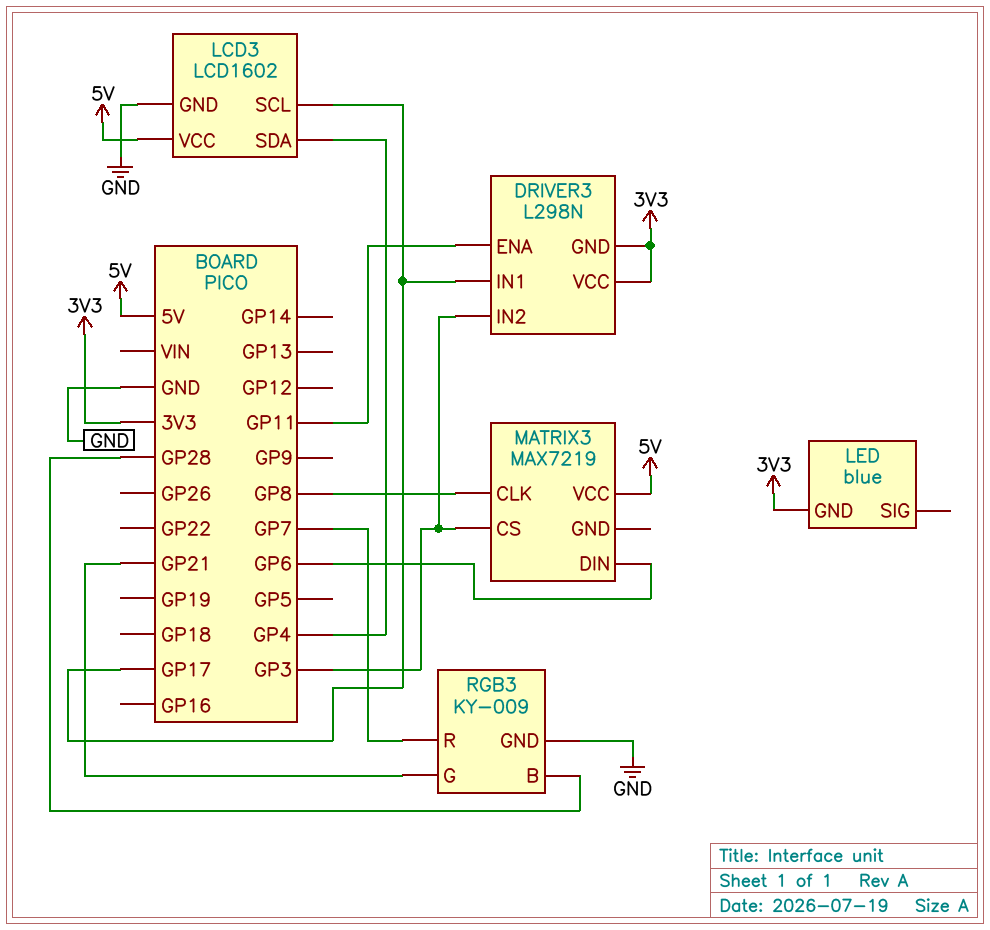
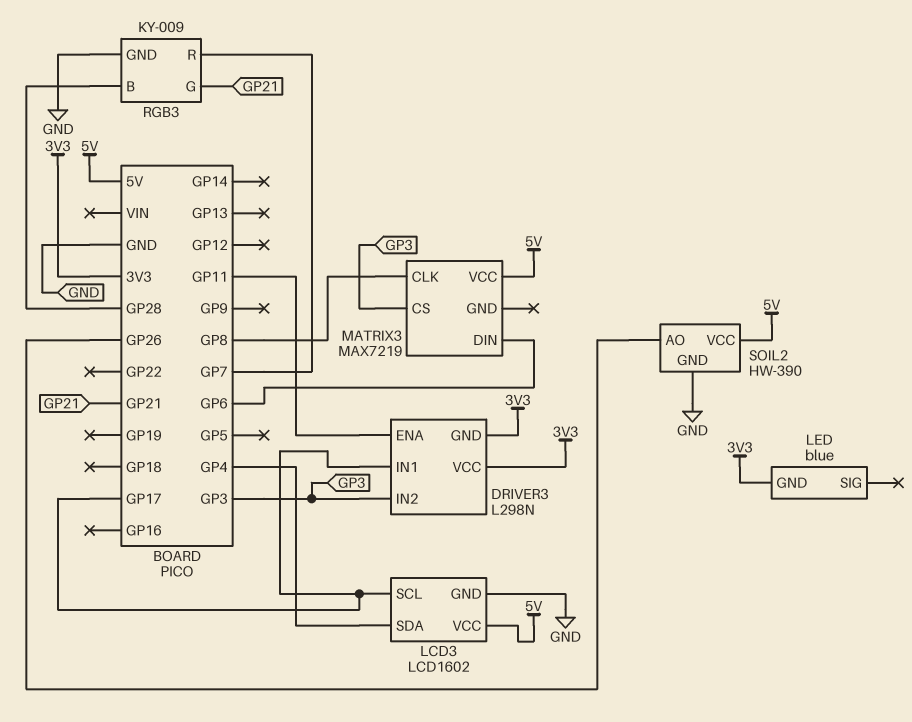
SOIL2: none -> HW-390
SOIL2 pin AO: none -> GP26
SOIL2 pin GND: none -> GND
SOIL2 pin VCC: none -> 5V

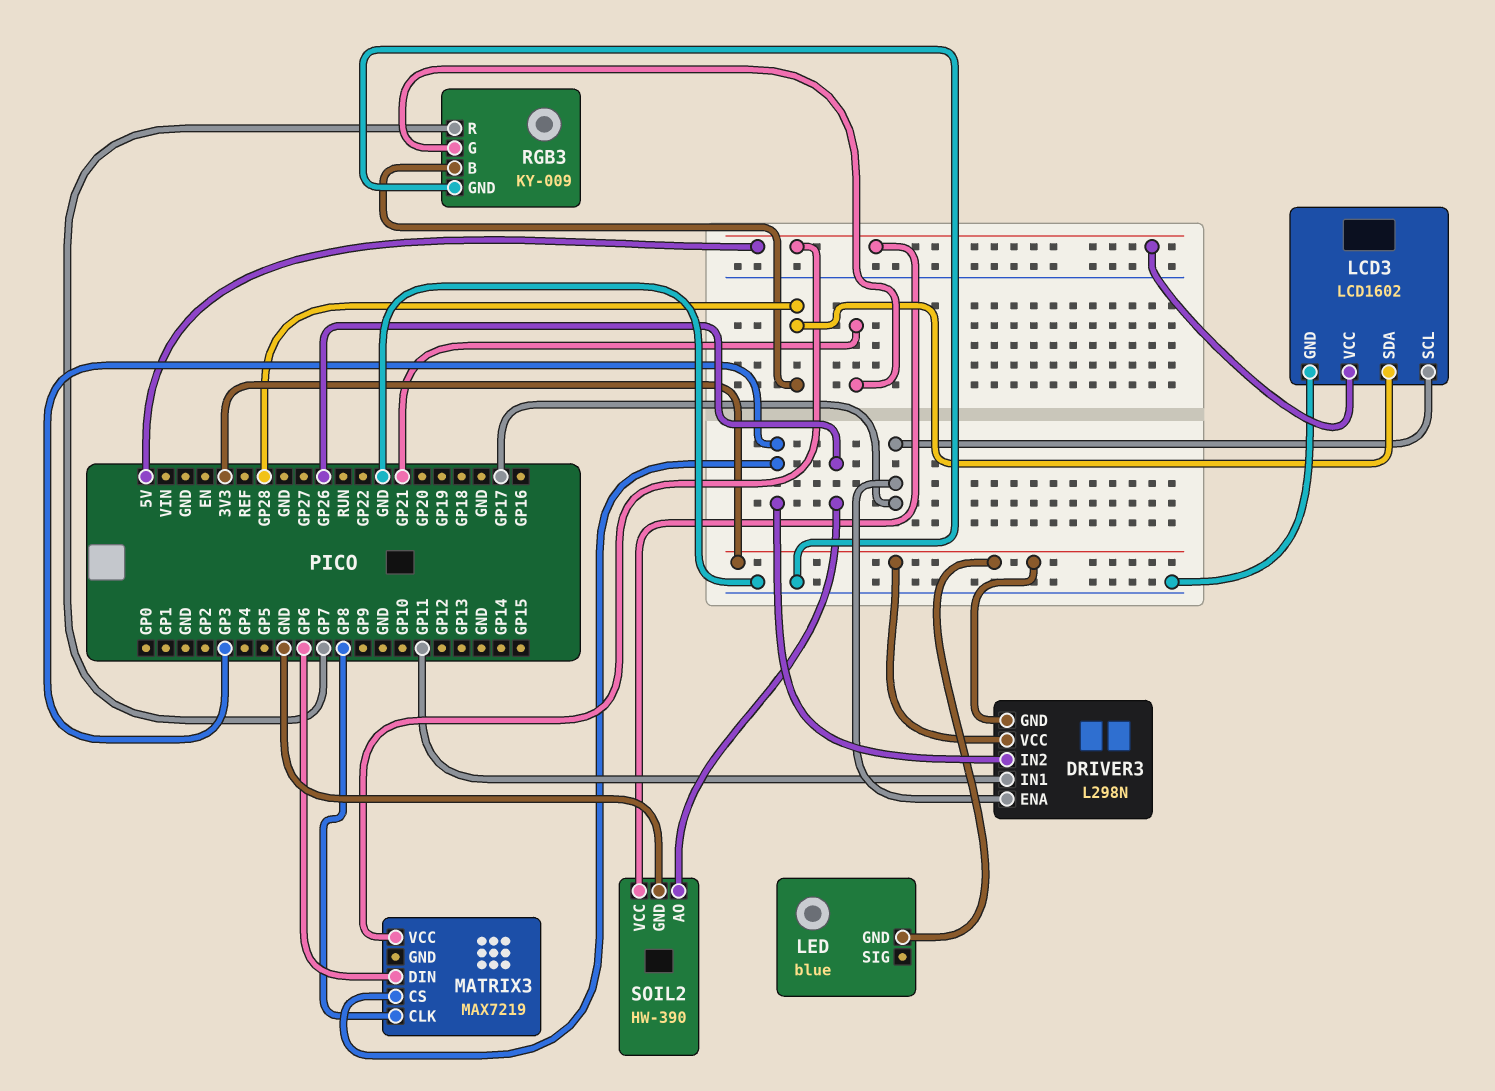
DRIVER3 pin ENA: GP11 -> GP17
DRIVER3 pin IN1: GP17 -> GP11
LCD3 pin SDA: GP4 -> GP28

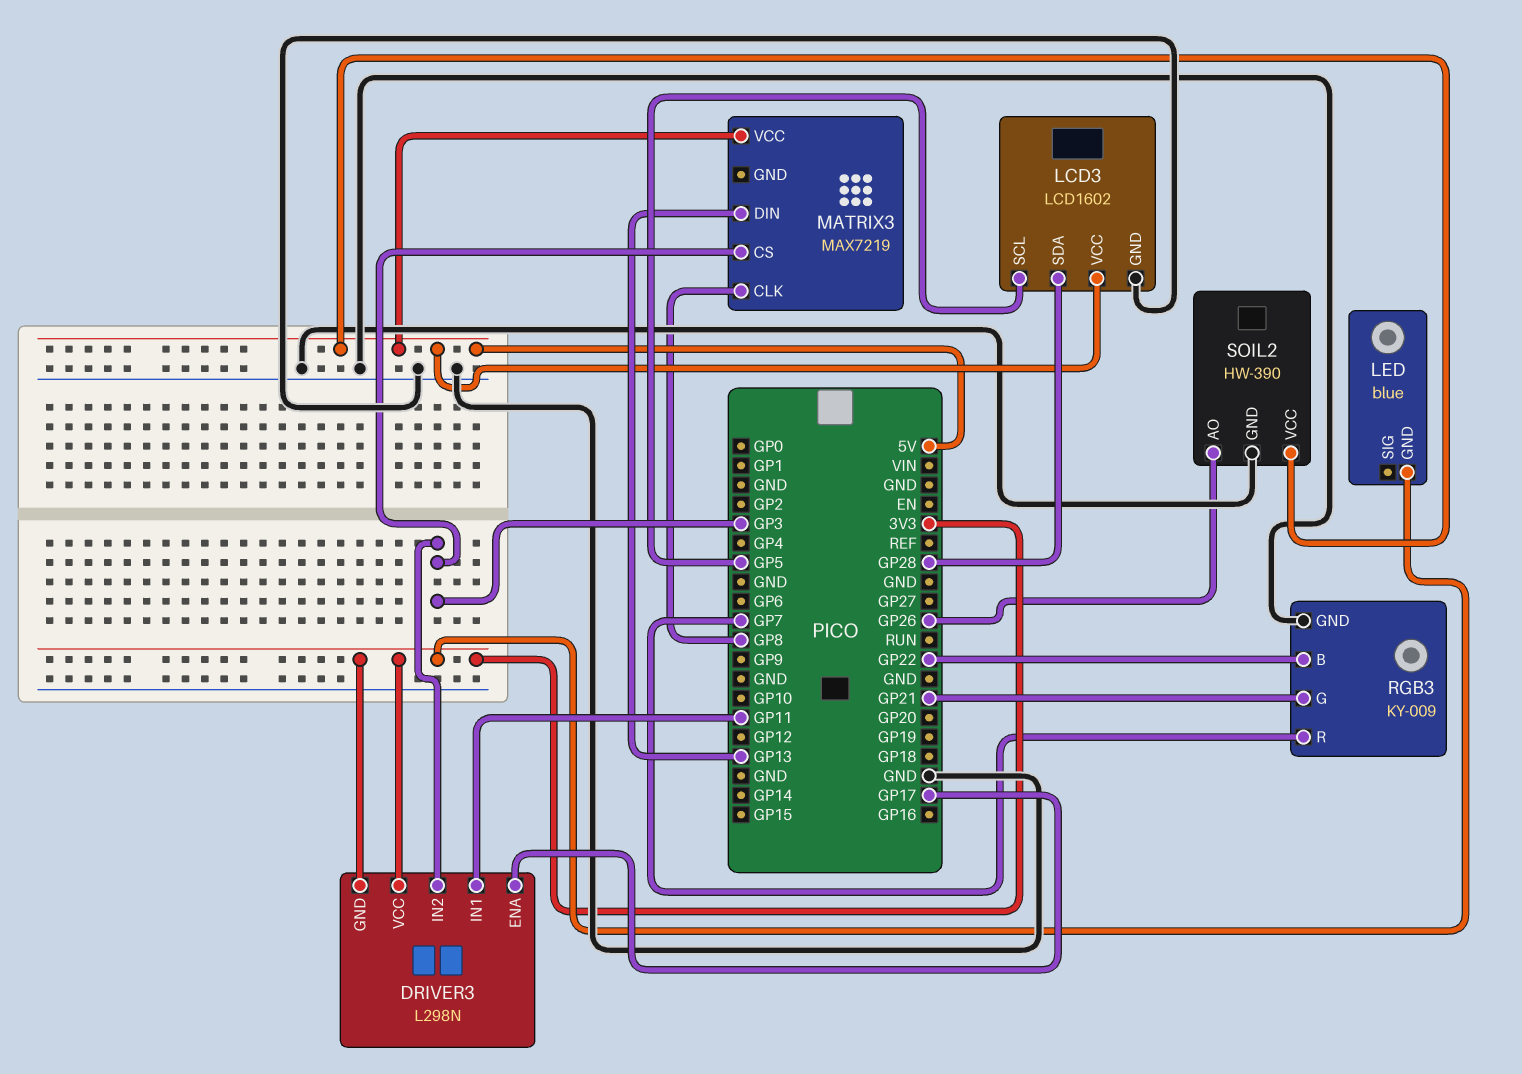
LCD3 pin SCL: GP17 -> GP5
MATRIX3 pin DIN: GP6 -> GP13
RGB3 pin B: GP28 -> GP22

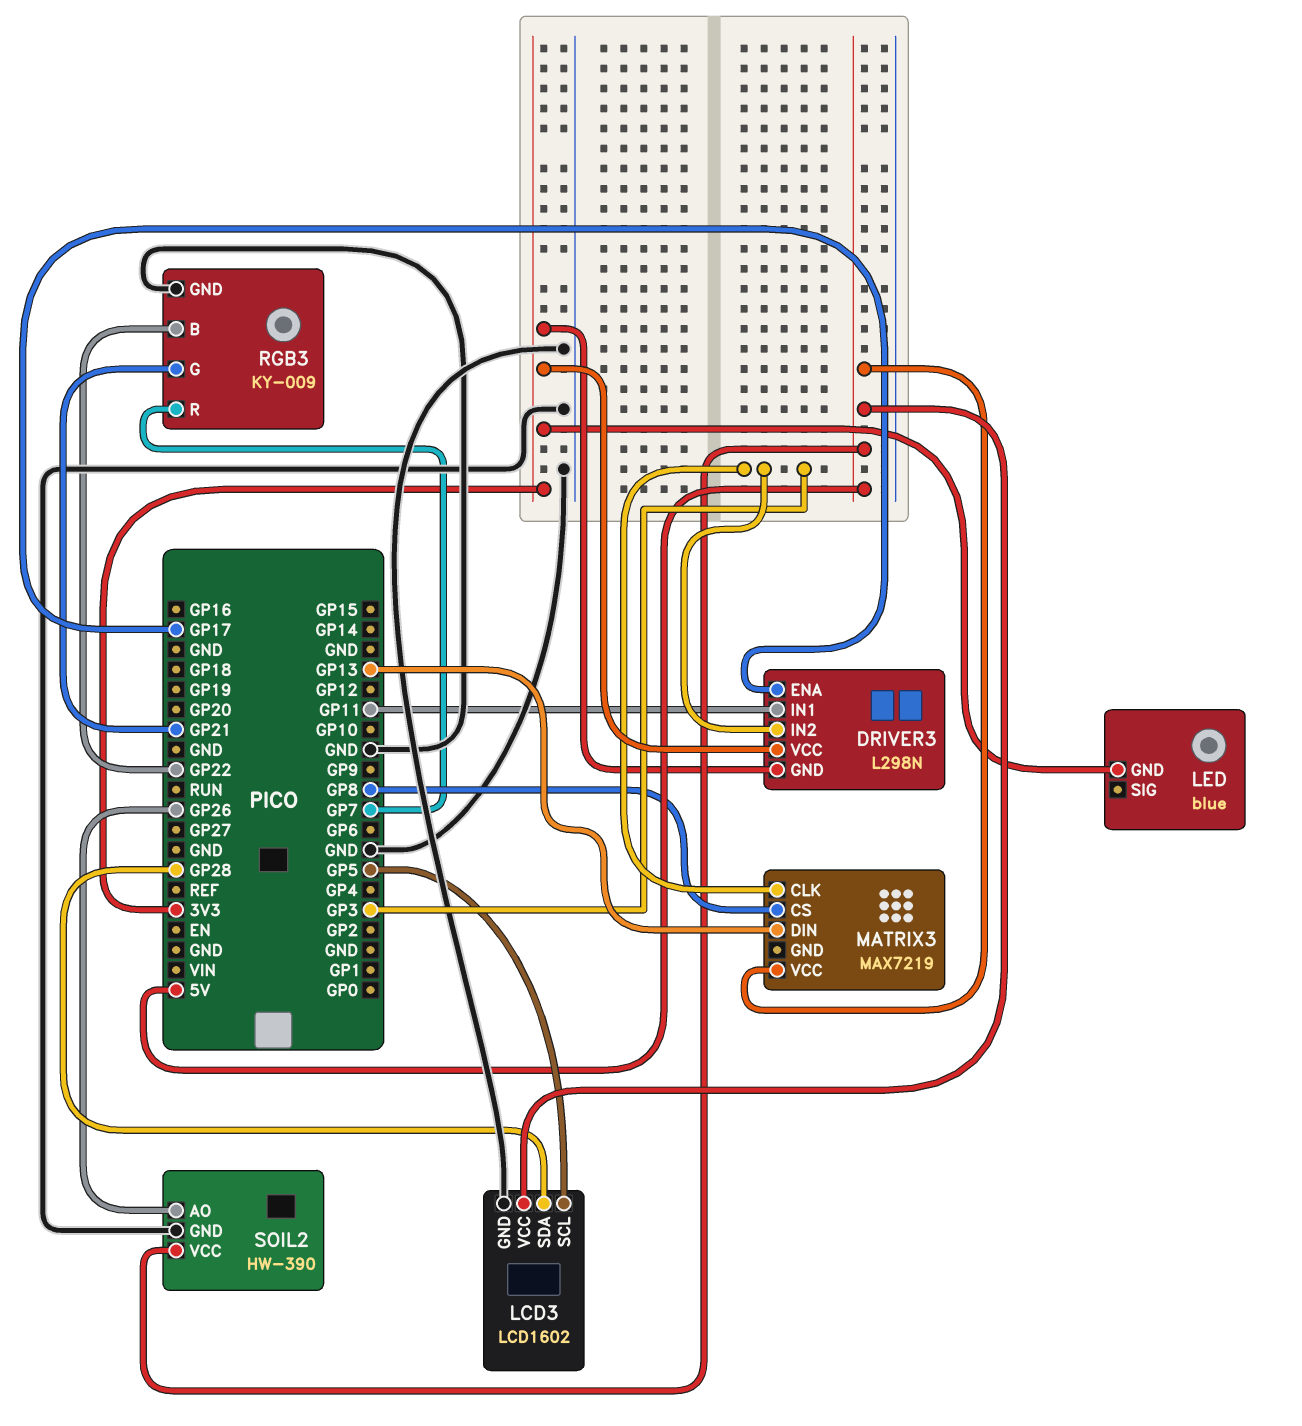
MATRIX3 pin CLK: GP8 -> GP3
MATRIX3 pin CS: GP3 -> GP8

